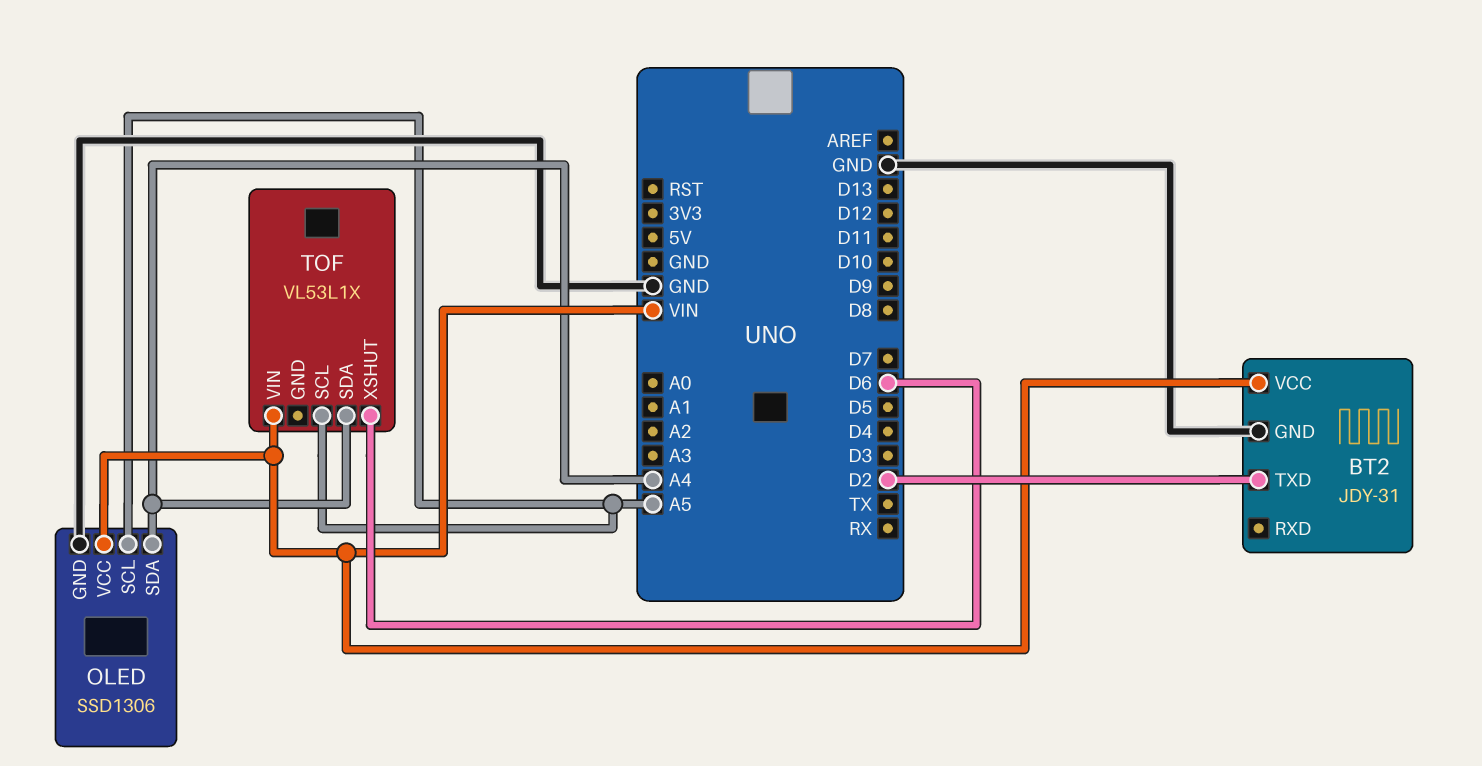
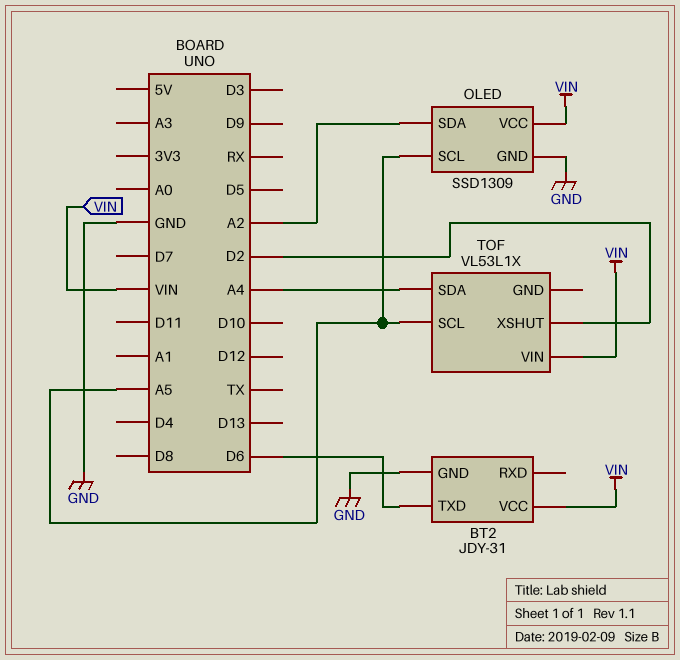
BT2 pin TXD: D2 -> D6
OLED: SSD1306 -> SSD1309
OLED pin SDA: A4 -> A2
TOF pin XSHUT: D6 -> D2

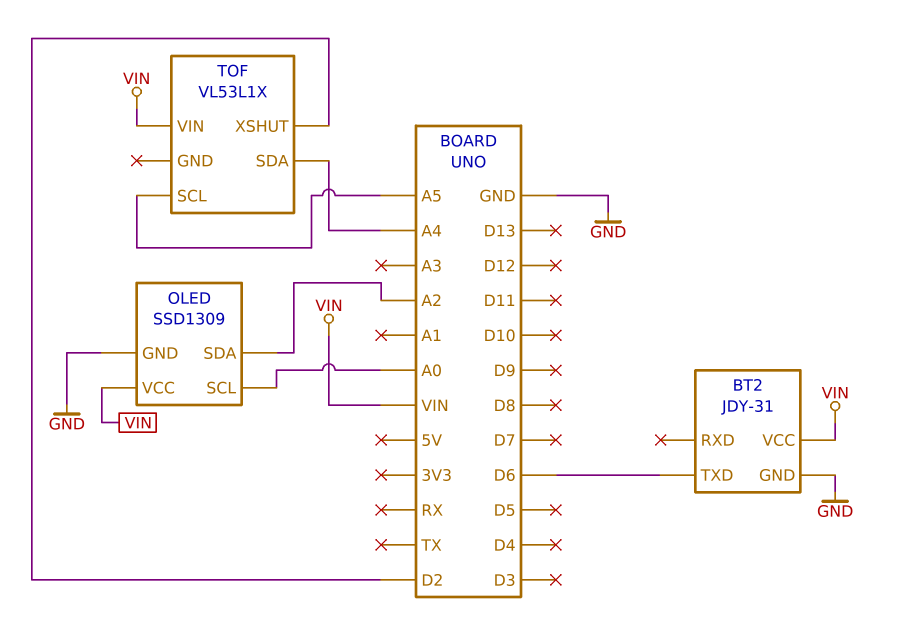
OLED pin SCL: A5 -> A0

